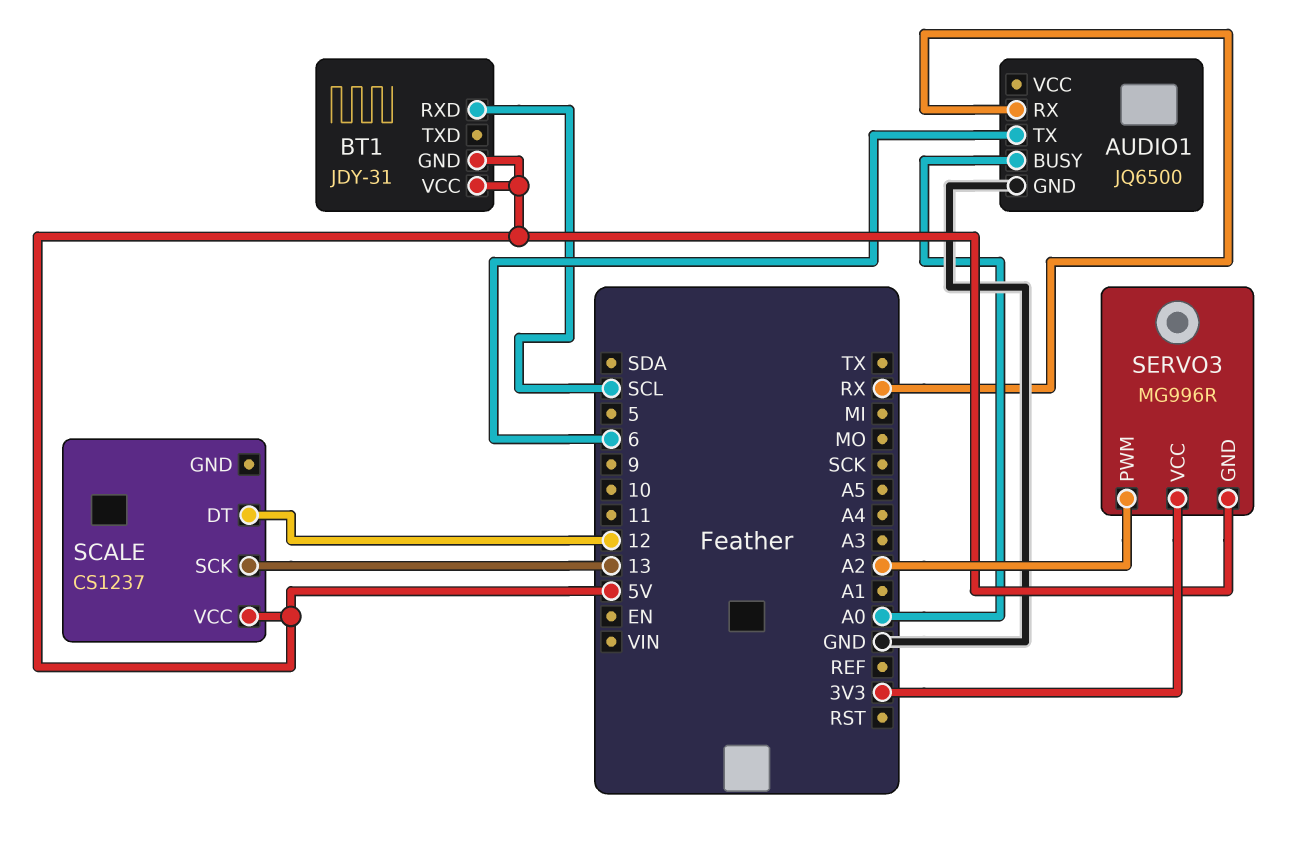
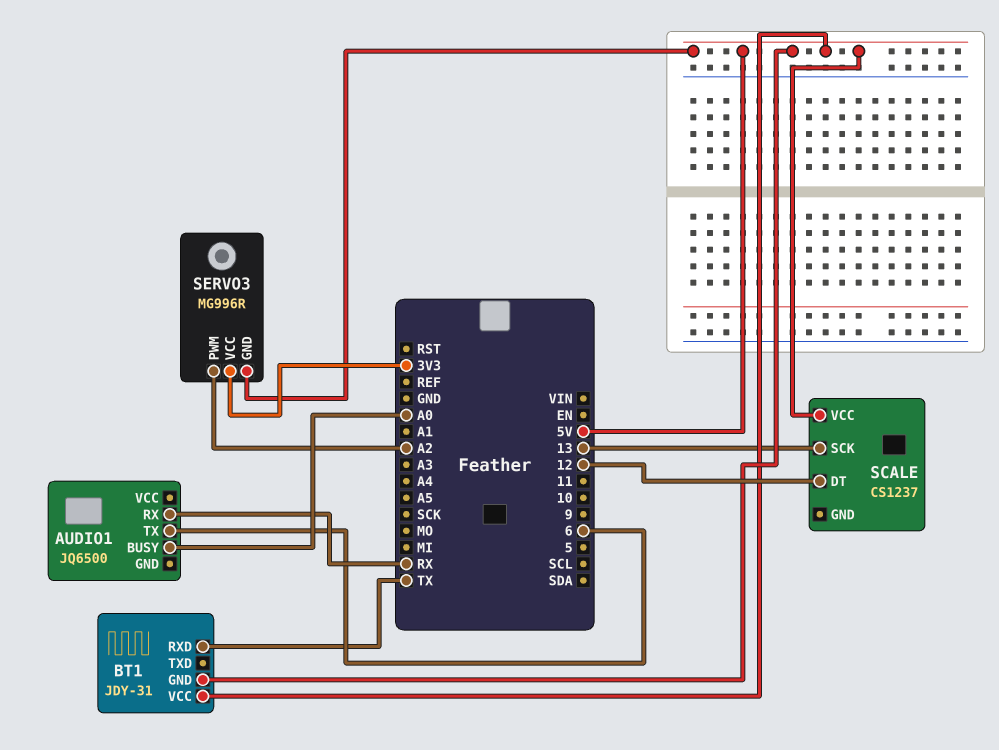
AUDIO1 pin GND: GND -> none
BT1 pin RXD: SCL -> TX

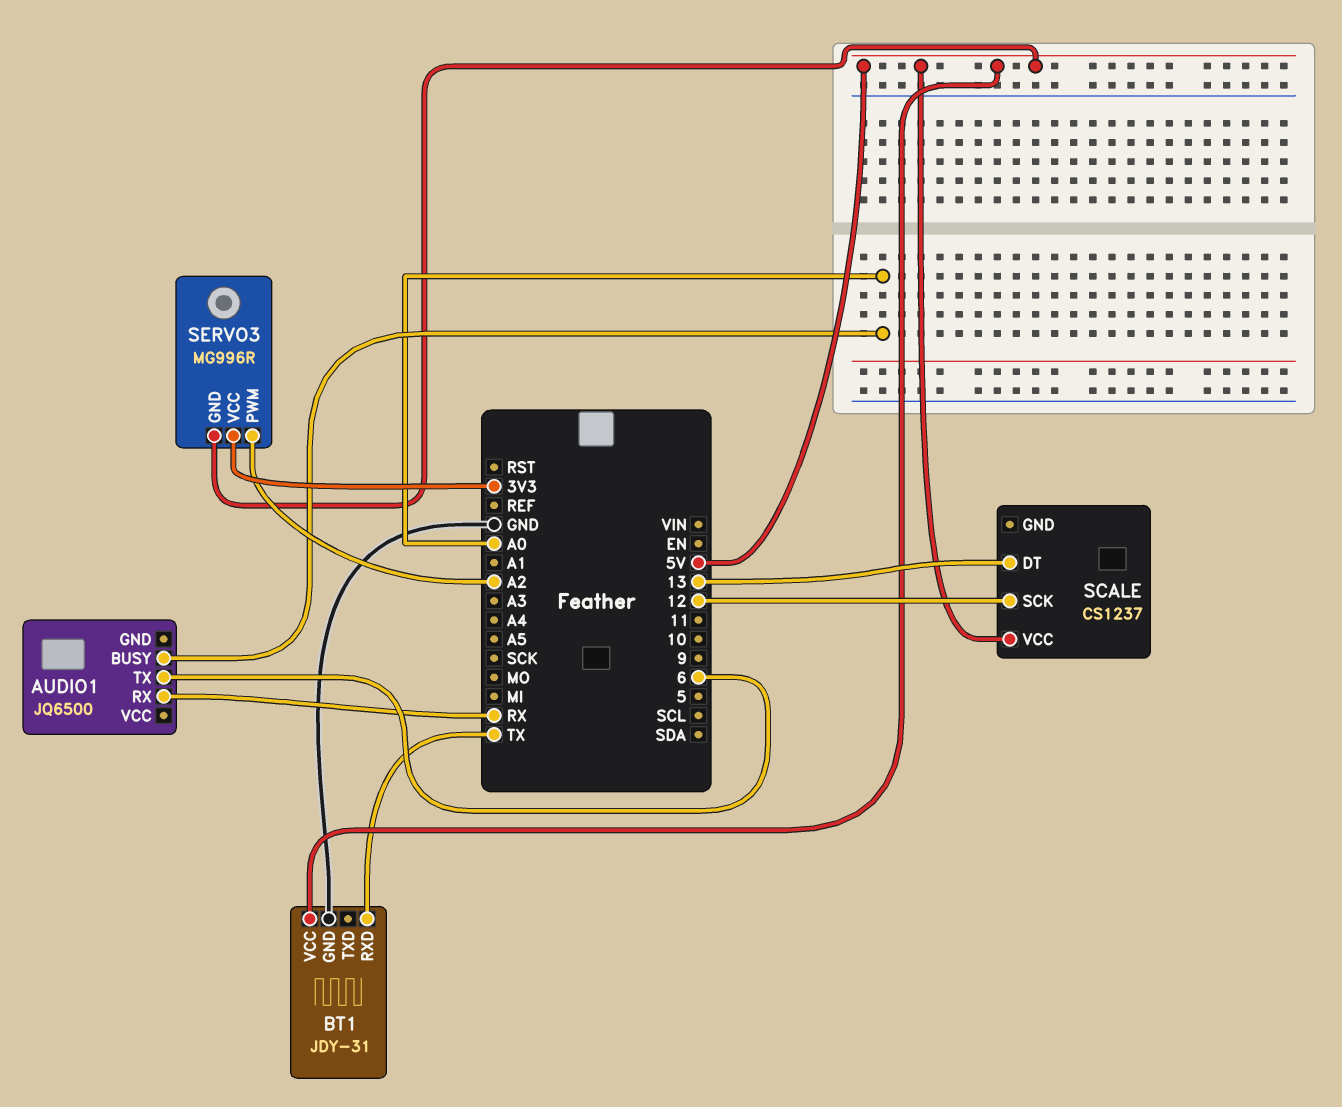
BT1 pin GND: 5V -> GND
SCALE pin DT: 12 -> 13
SCALE pin SCK: 13 -> 12

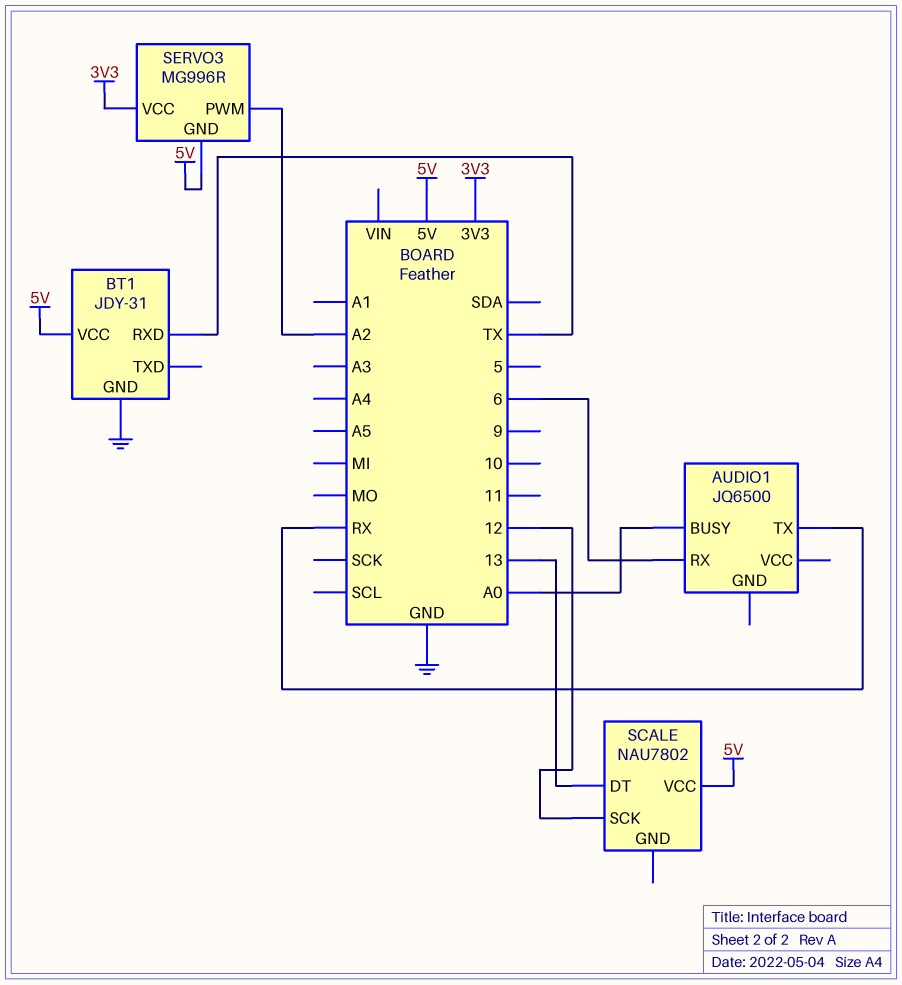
AUDIO1 pin RX: RX -> 6
AUDIO1 pin TX: 6 -> RX
SCALE: CS1237 -> NAU7802

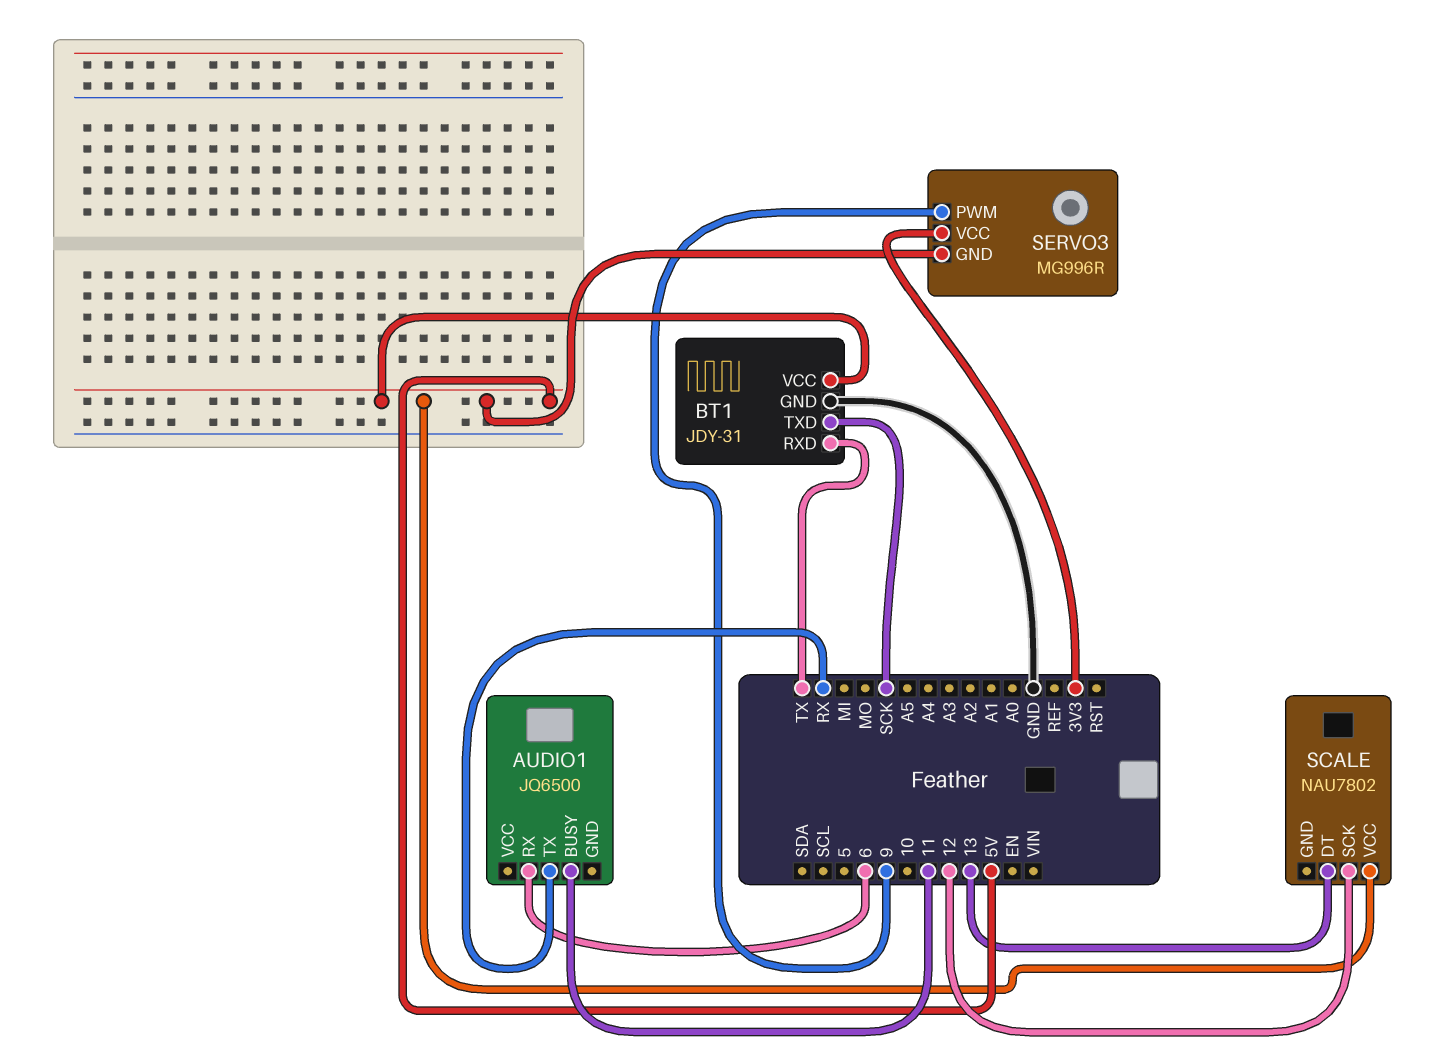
AUDIO1 pin BUSY: A0 -> 11
BT1 pin TXD: none -> SCK
SERVO3 pin PWM: A2 -> 9

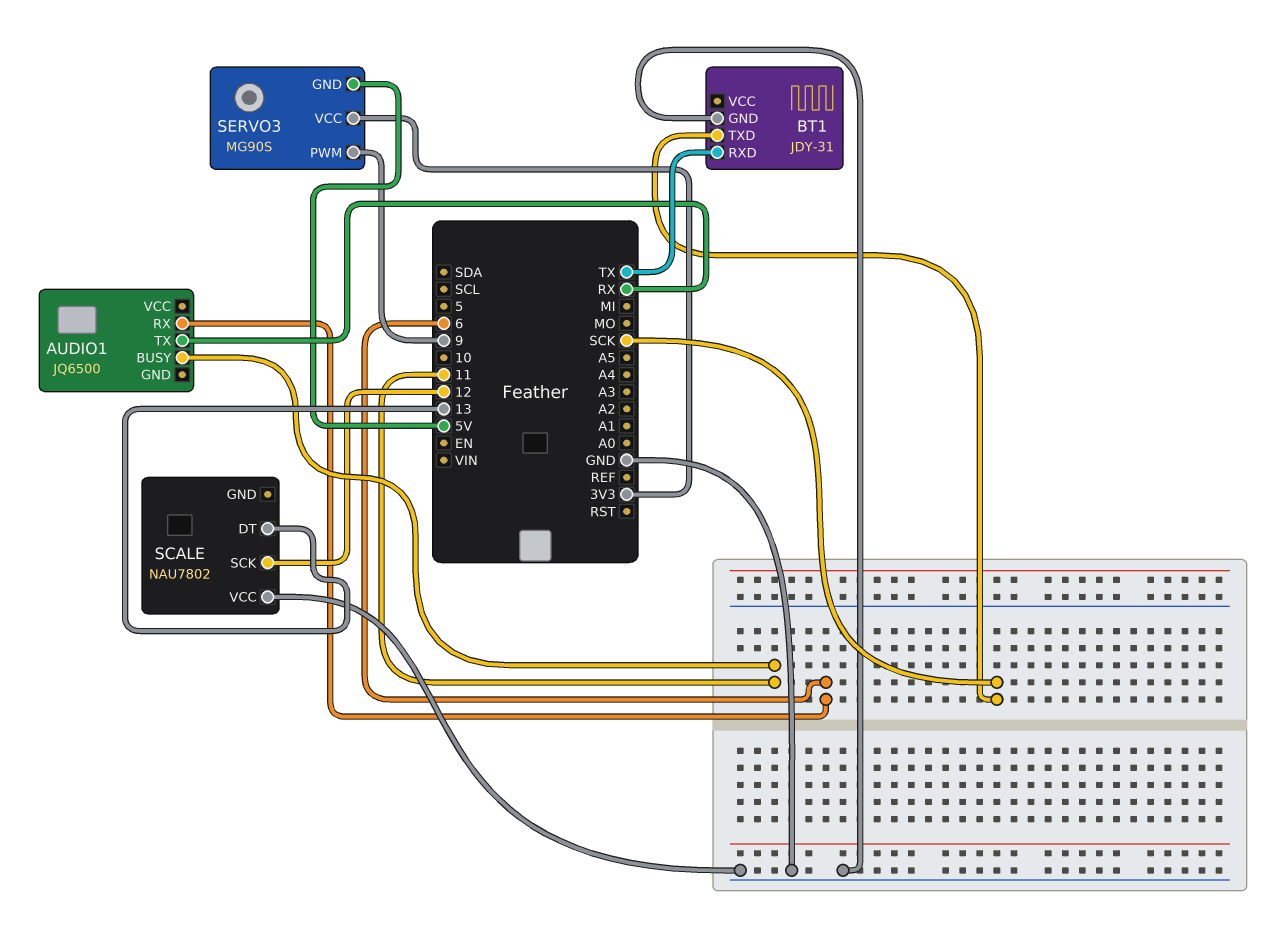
BT1 pin VCC: 5V -> none
SCALE pin VCC: 5V -> GND
SERVO3: MG996R -> MG90S

